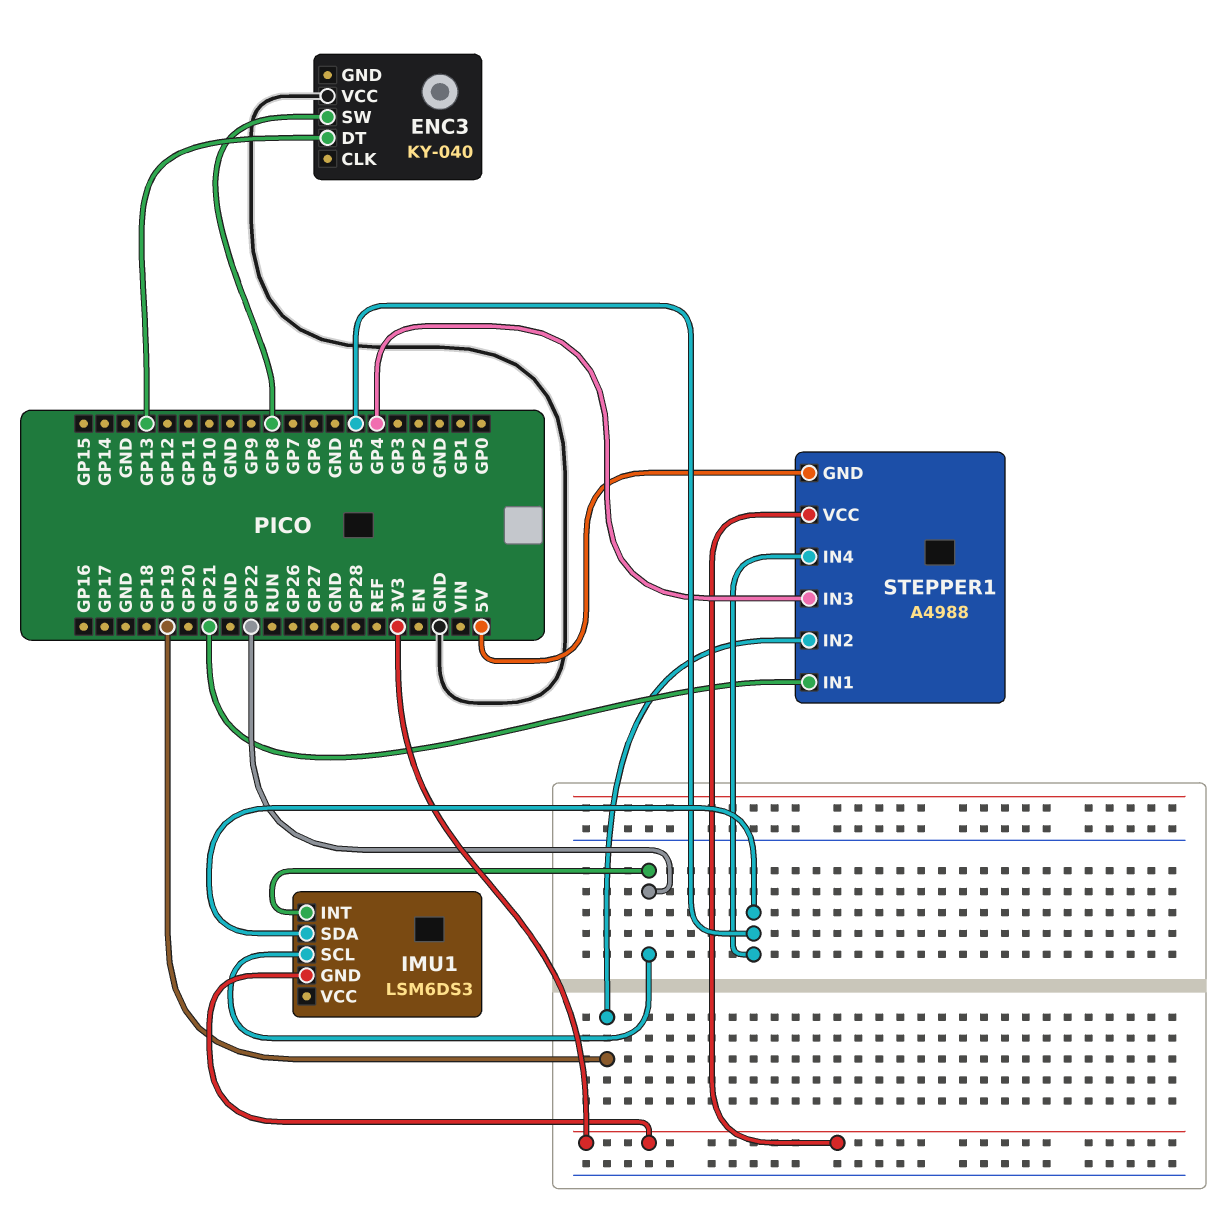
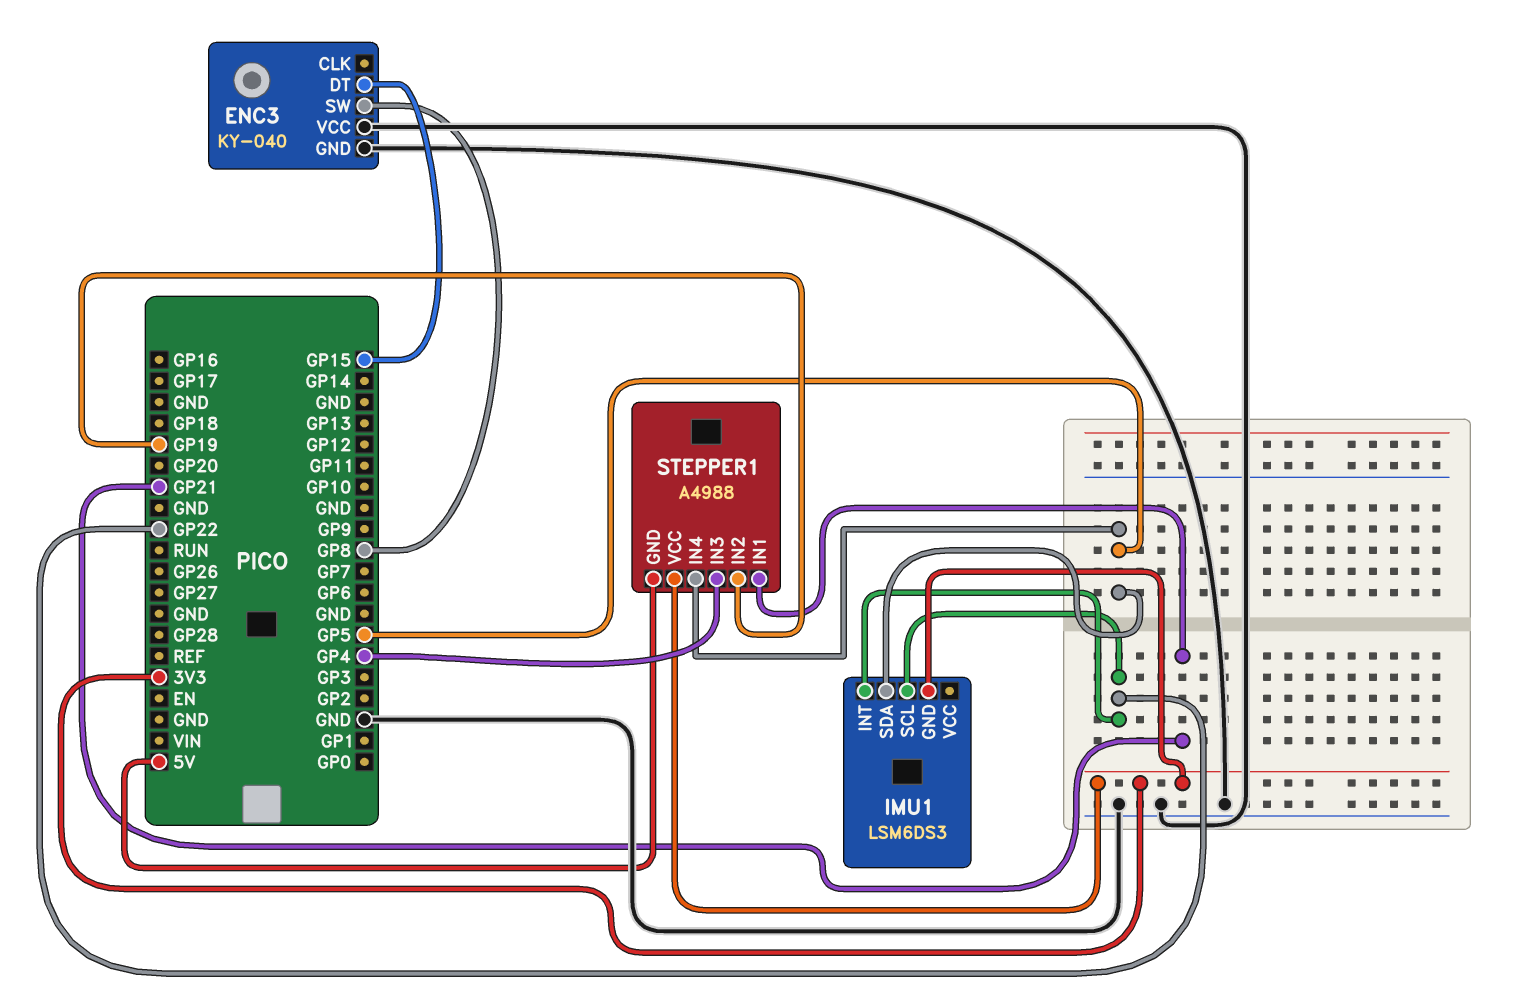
ENC3 pin DT: GP13 -> GP15
ENC3 pin GND: none -> GND

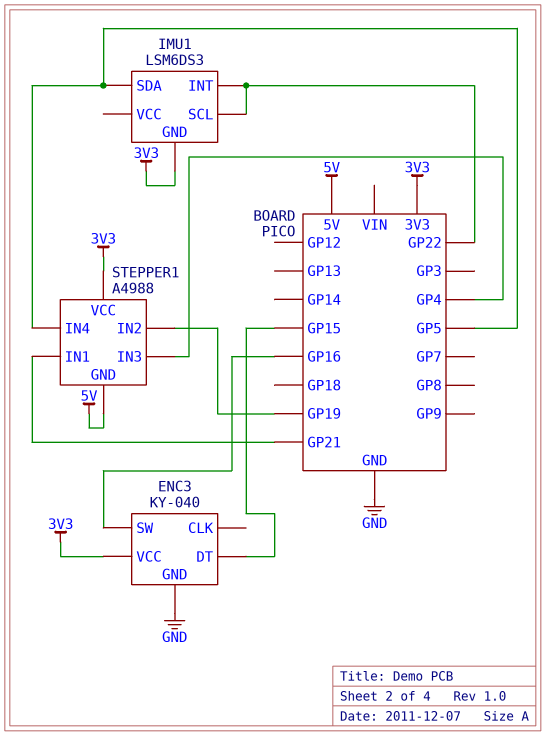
ENC3 pin SW: GP8 -> GP16
ENC3 pin VCC: GND -> 3V3

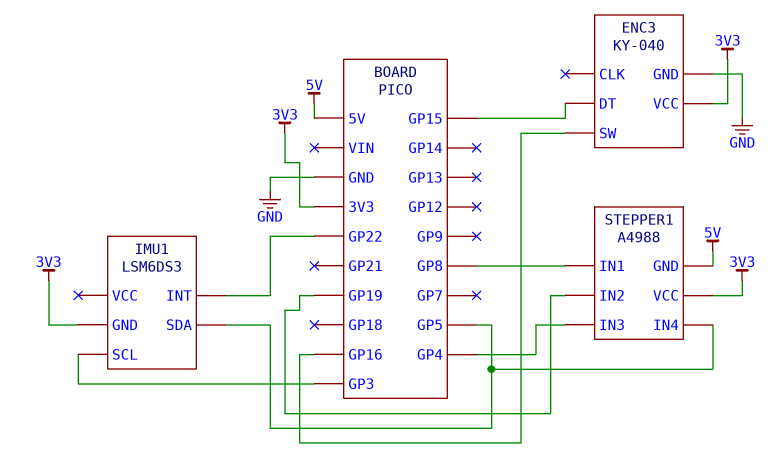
IMU1 pin SCL: GP22 -> GP3
STEPPER1 pin IN1: GP21 -> GP8

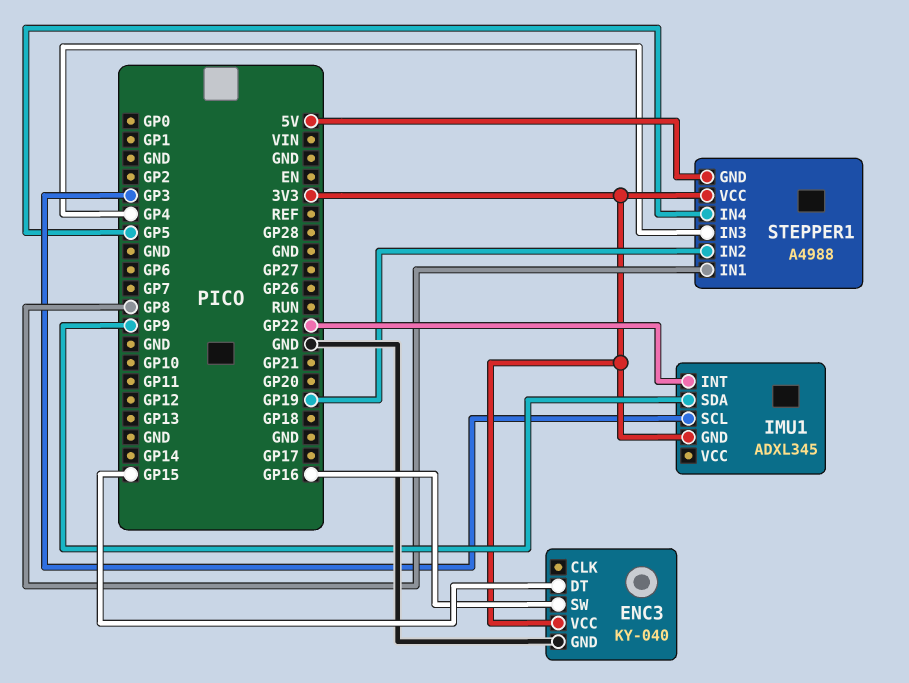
IMU1: LSM6DS3 -> ADXL345
IMU1 pin SDA: GP5 -> GP9

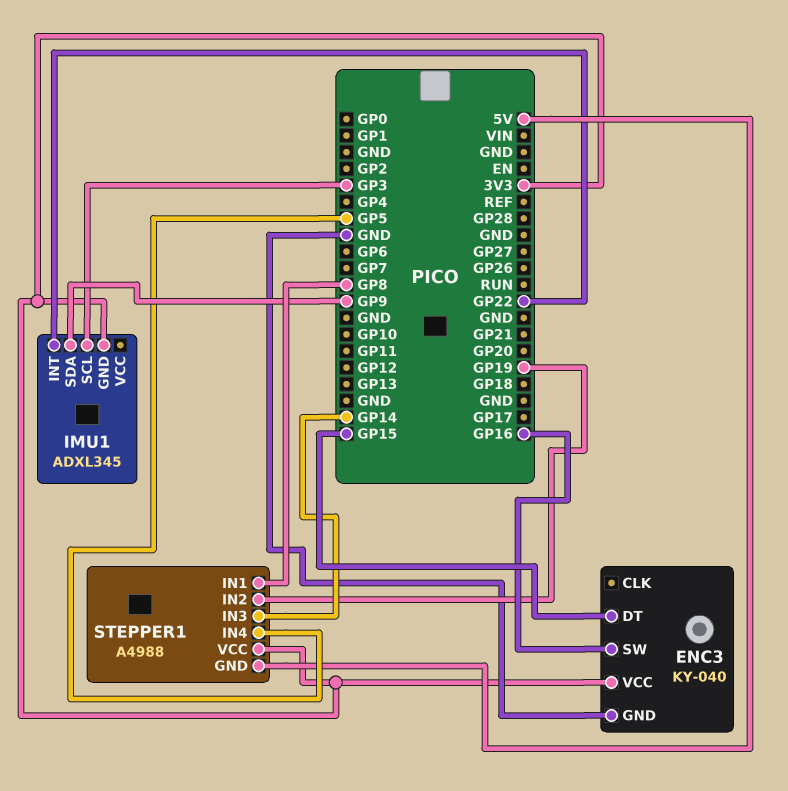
STEPPER1 pin IN3: GP4 -> GP14

